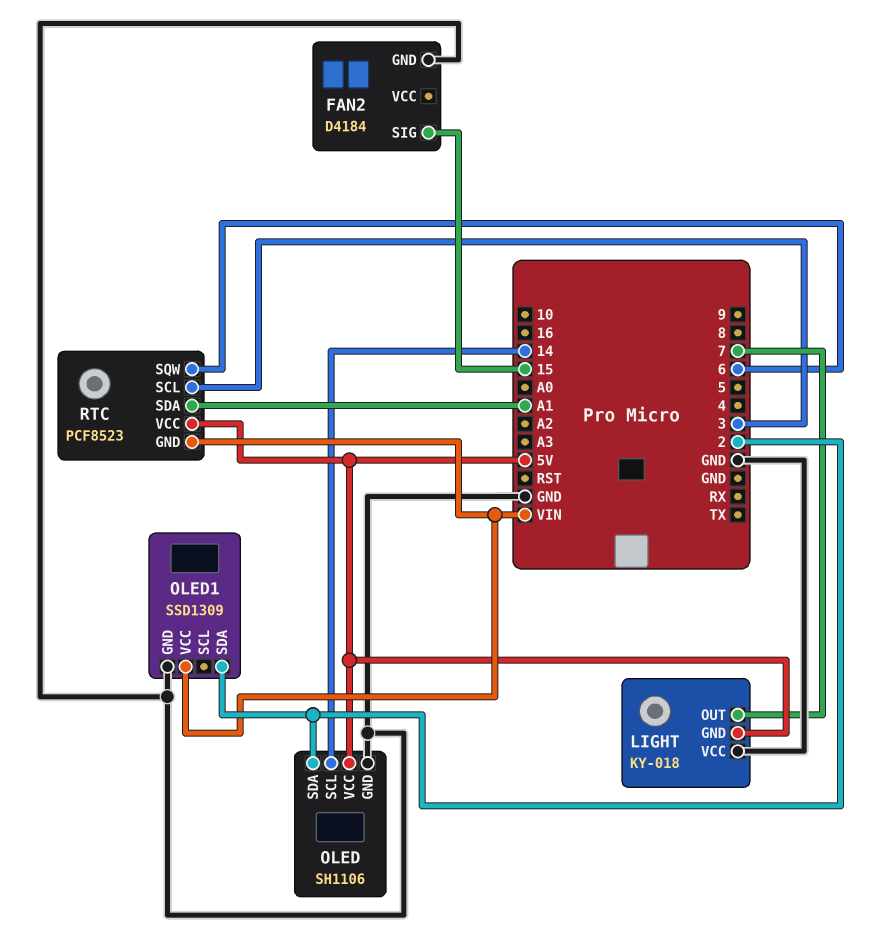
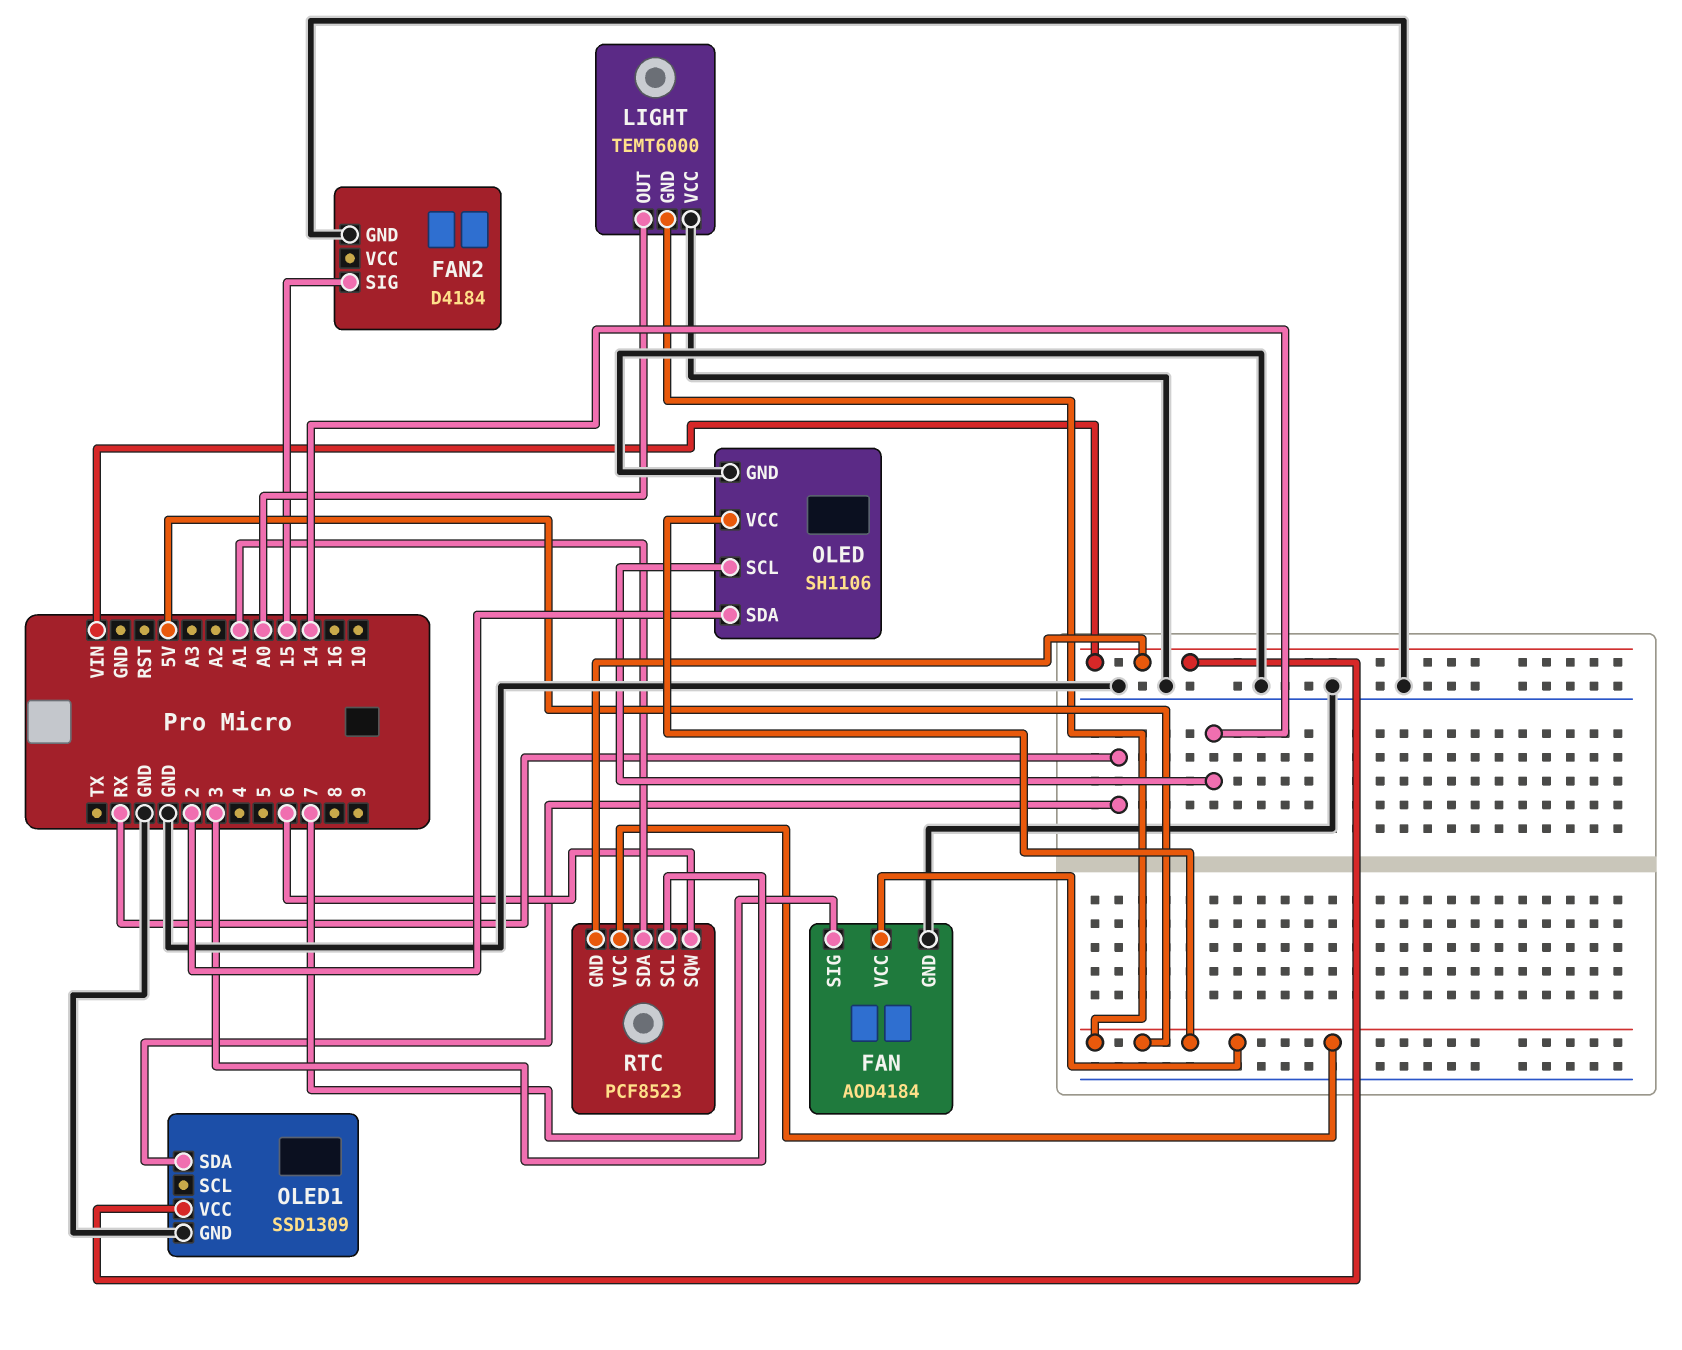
FAN: none -> AOD4184
FAN pin GND: none -> GND
FAN pin SIG: none -> 7
FAN pin VCC: none -> 5V
LIGHT: KY-018 -> TEMT6000
LIGHT pin OUT: 7 -> A0
OLED1 pin SDA: 2 -> RX

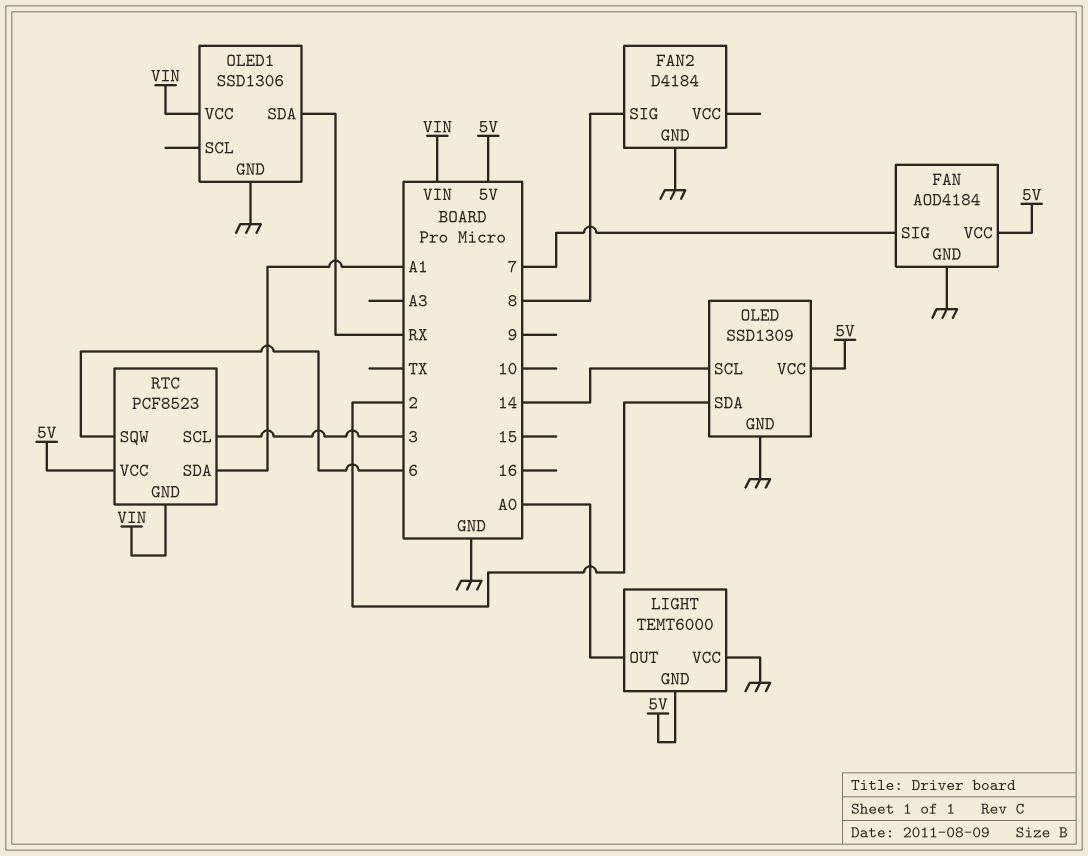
FAN2 pin SIG: 15 -> 8
OLED: SH1106 -> SSD1309
OLED1: SSD1309 -> SSD1306

